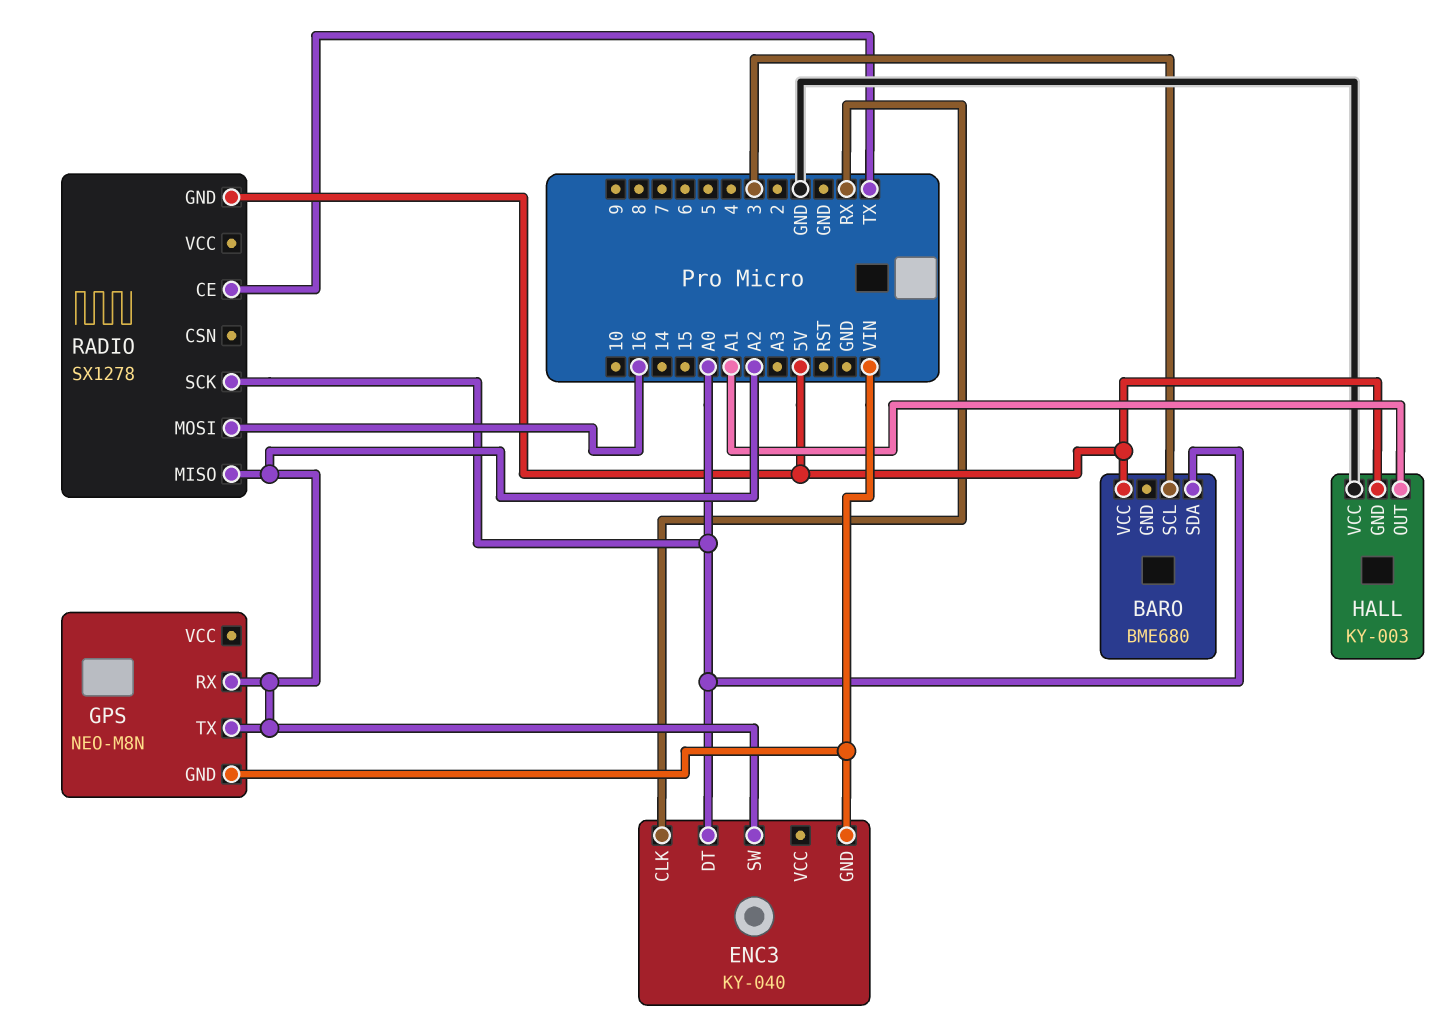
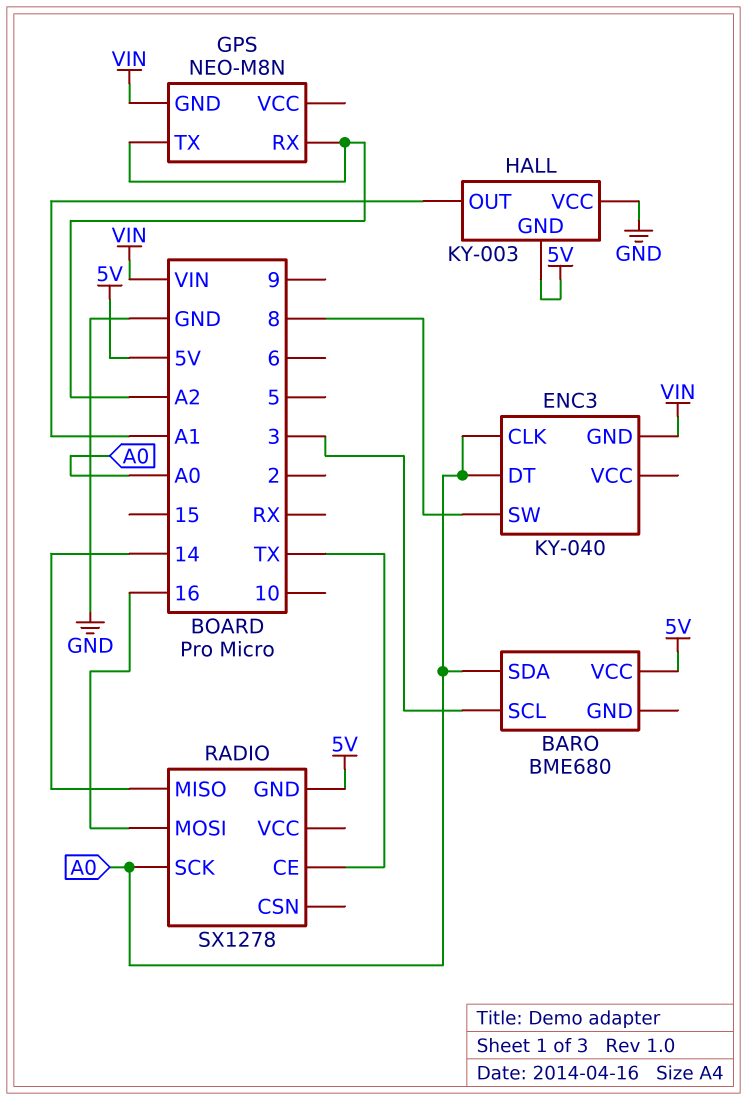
ENC3 pin CLK: RX -> A0
ENC3 pin SW: A2 -> 8
RADIO pin MISO: A2 -> 14

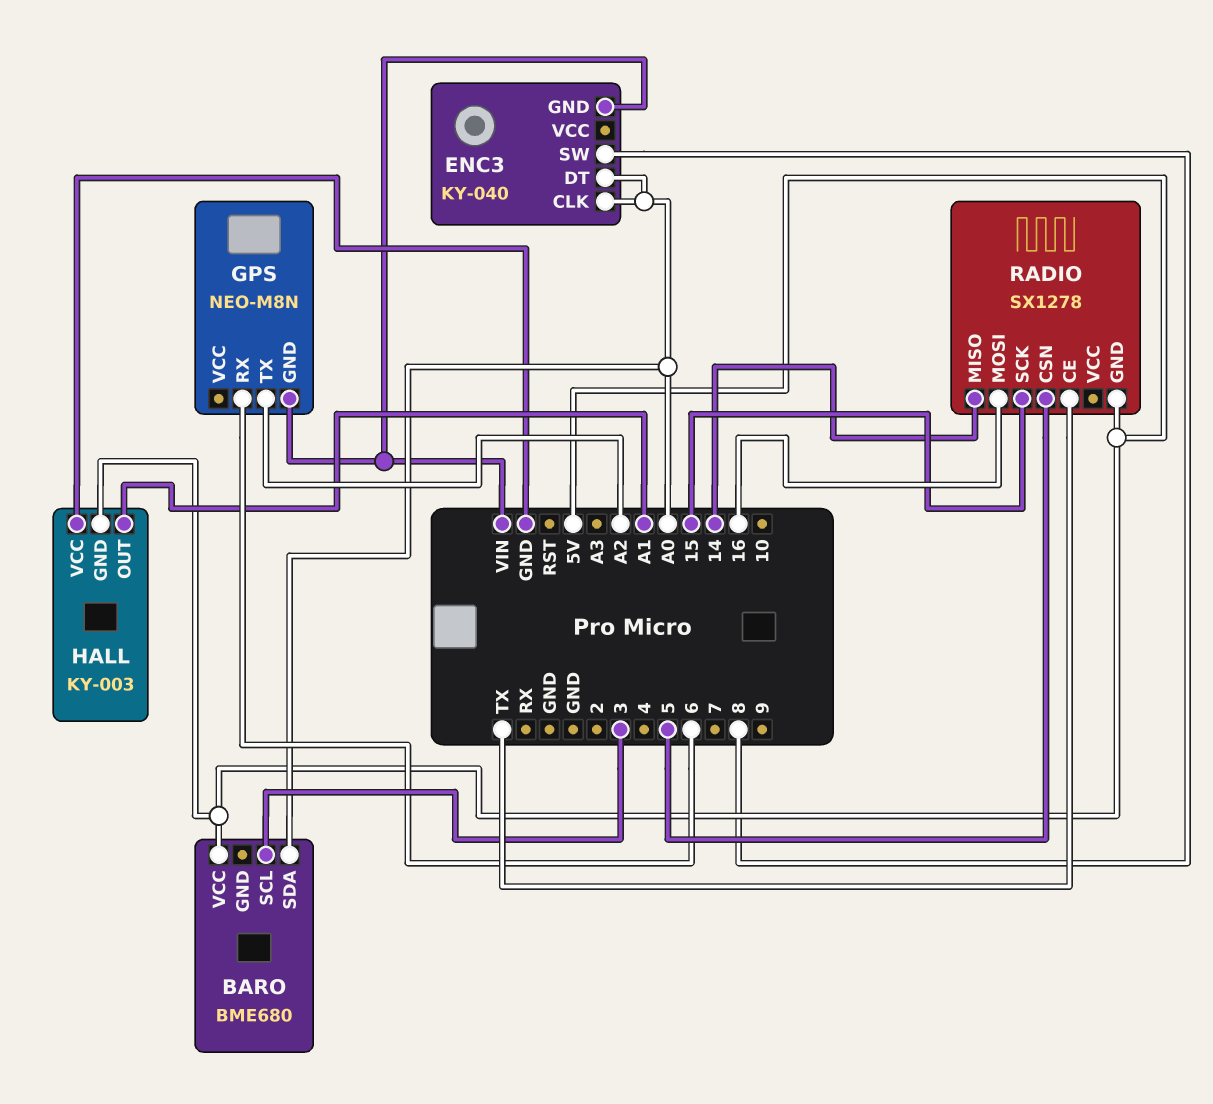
GPS pin RX: A2 -> 6
RADIO pin CSN: none -> 5
RADIO pin SCK: A0 -> 15

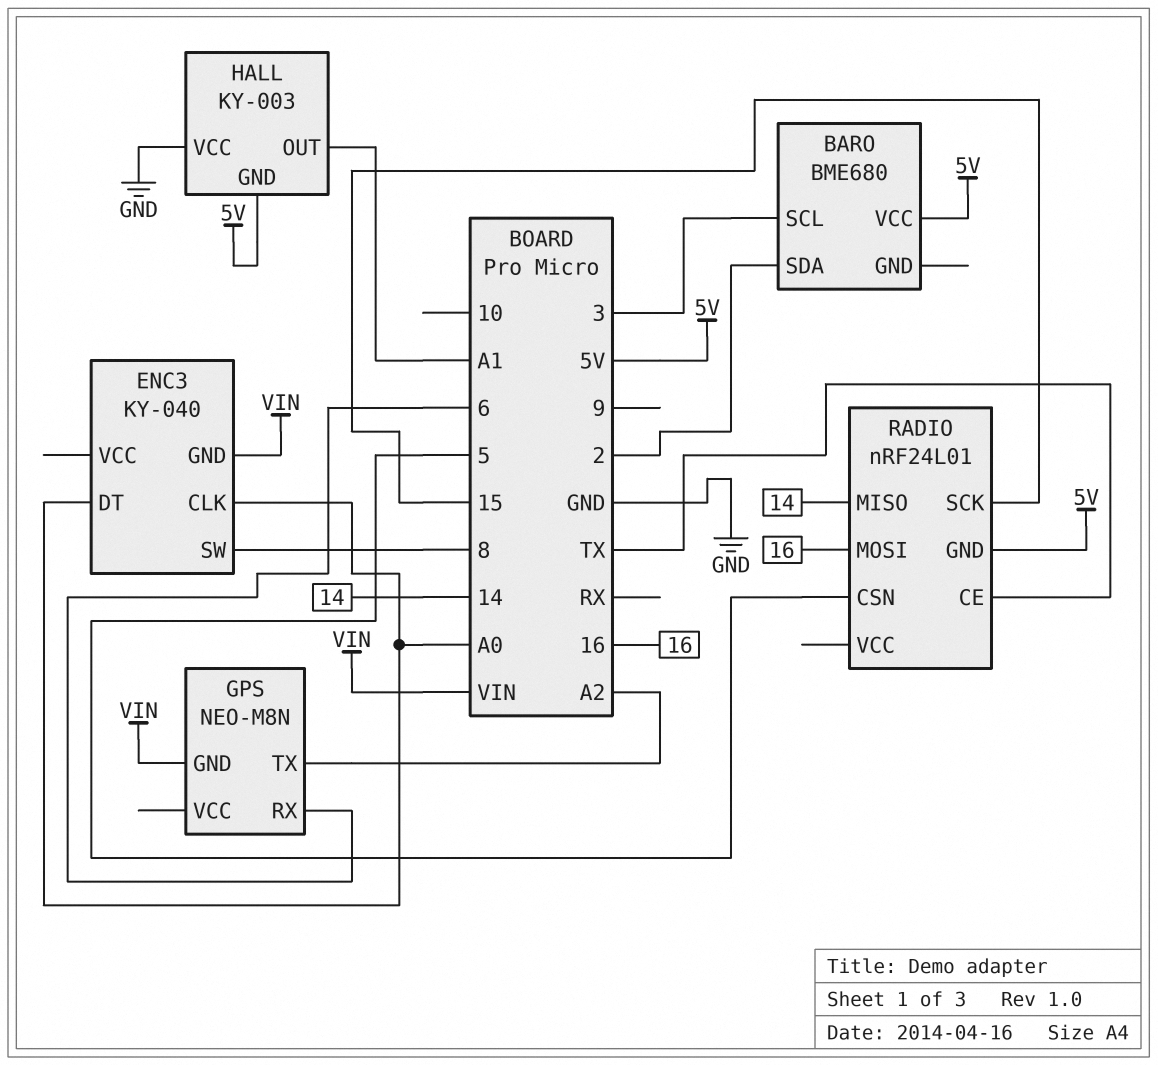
BARO pin SDA: A0 -> 2
RADIO: SX1278 -> nRF24L01

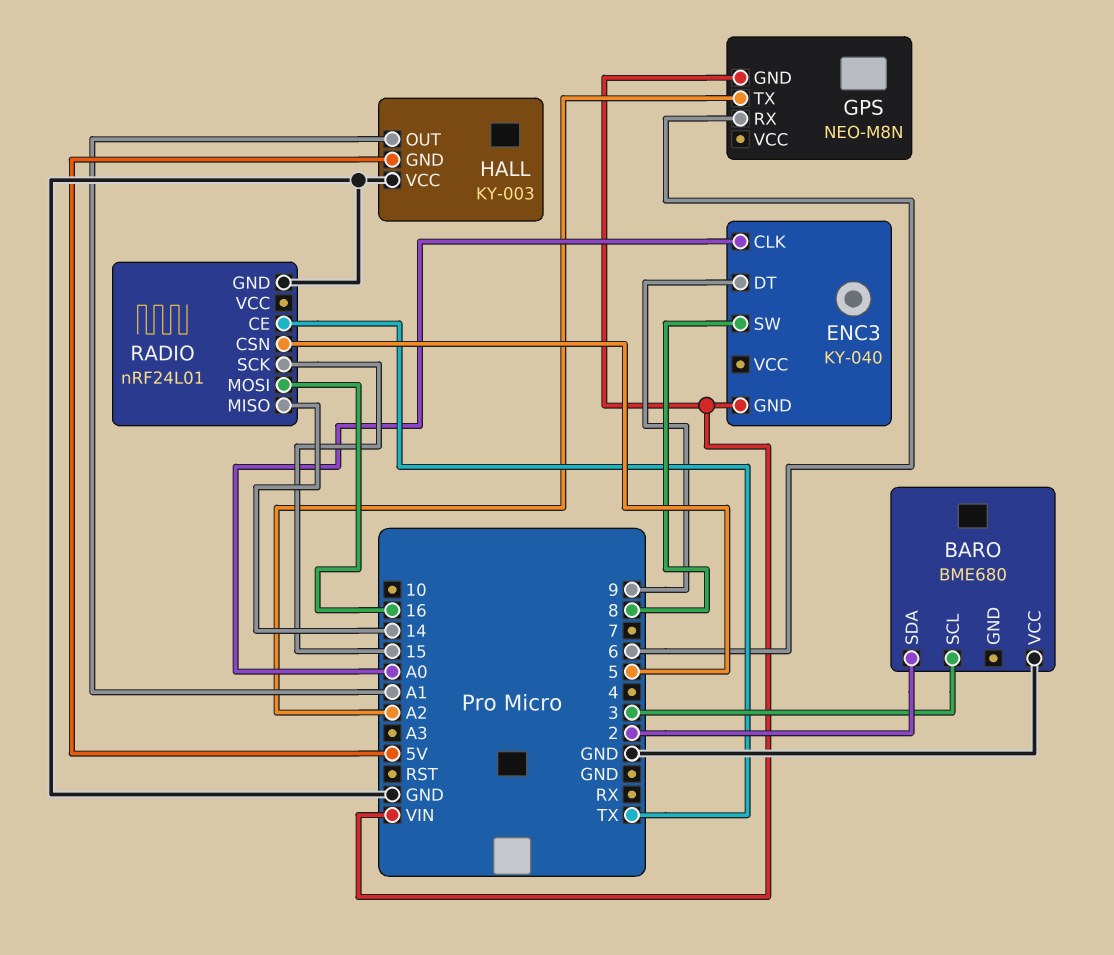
BARO pin VCC: 5V -> GND
ENC3 pin DT: A0 -> 9
RADIO pin GND: 5V -> GND

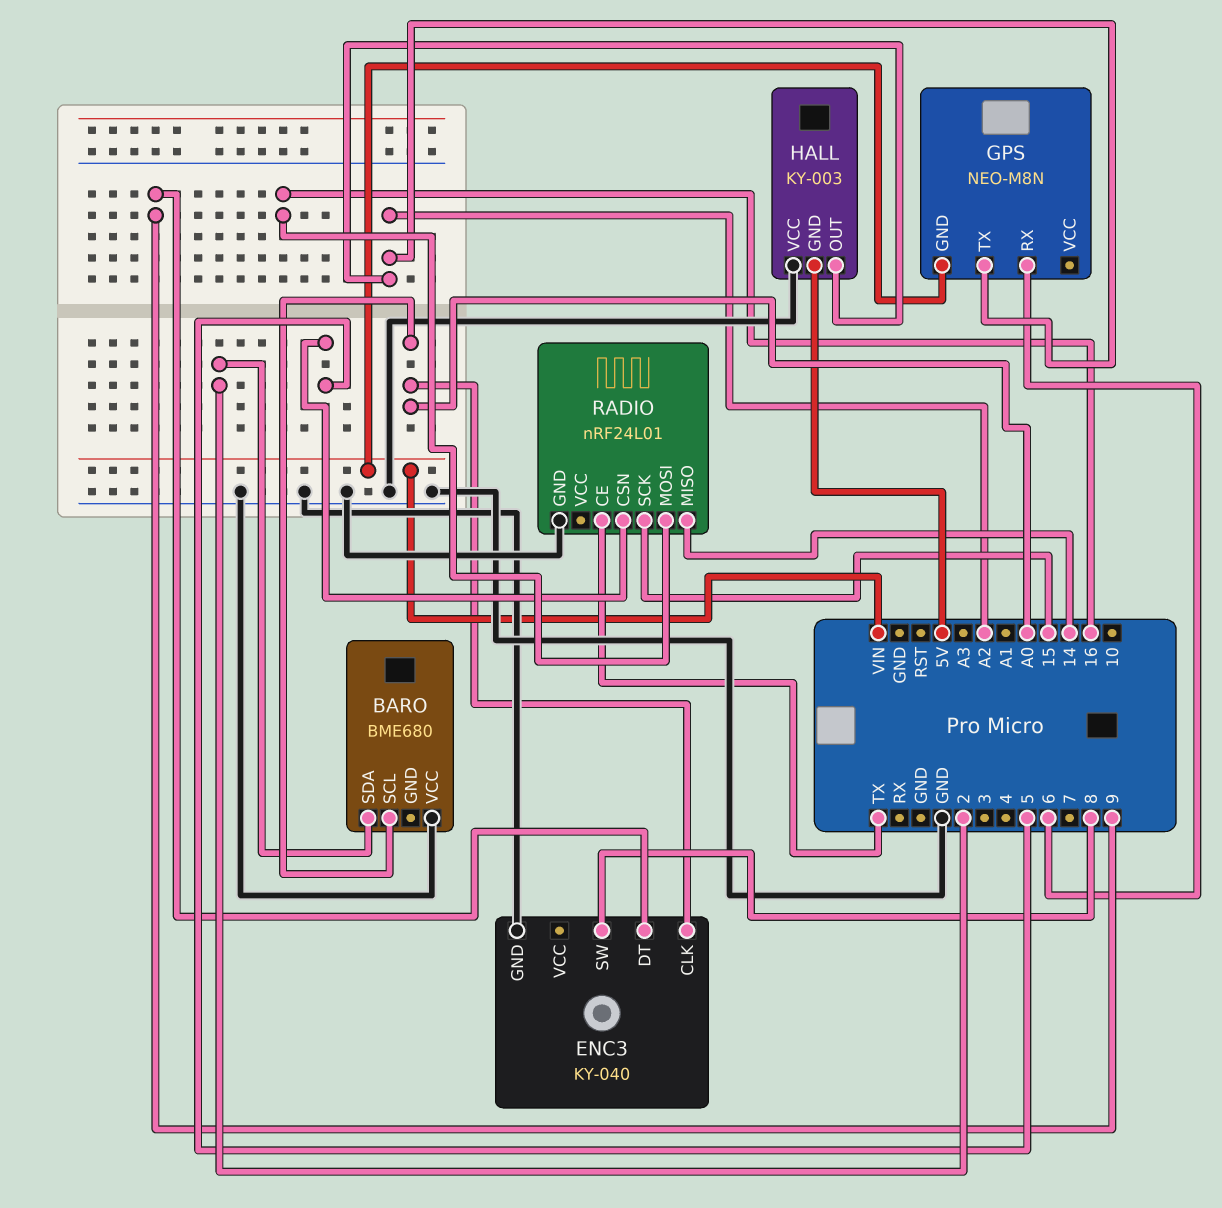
BARO pin SCL: 3 -> A0
ENC3 pin GND: VIN -> GND
HALL pin OUT: A1 -> A2

